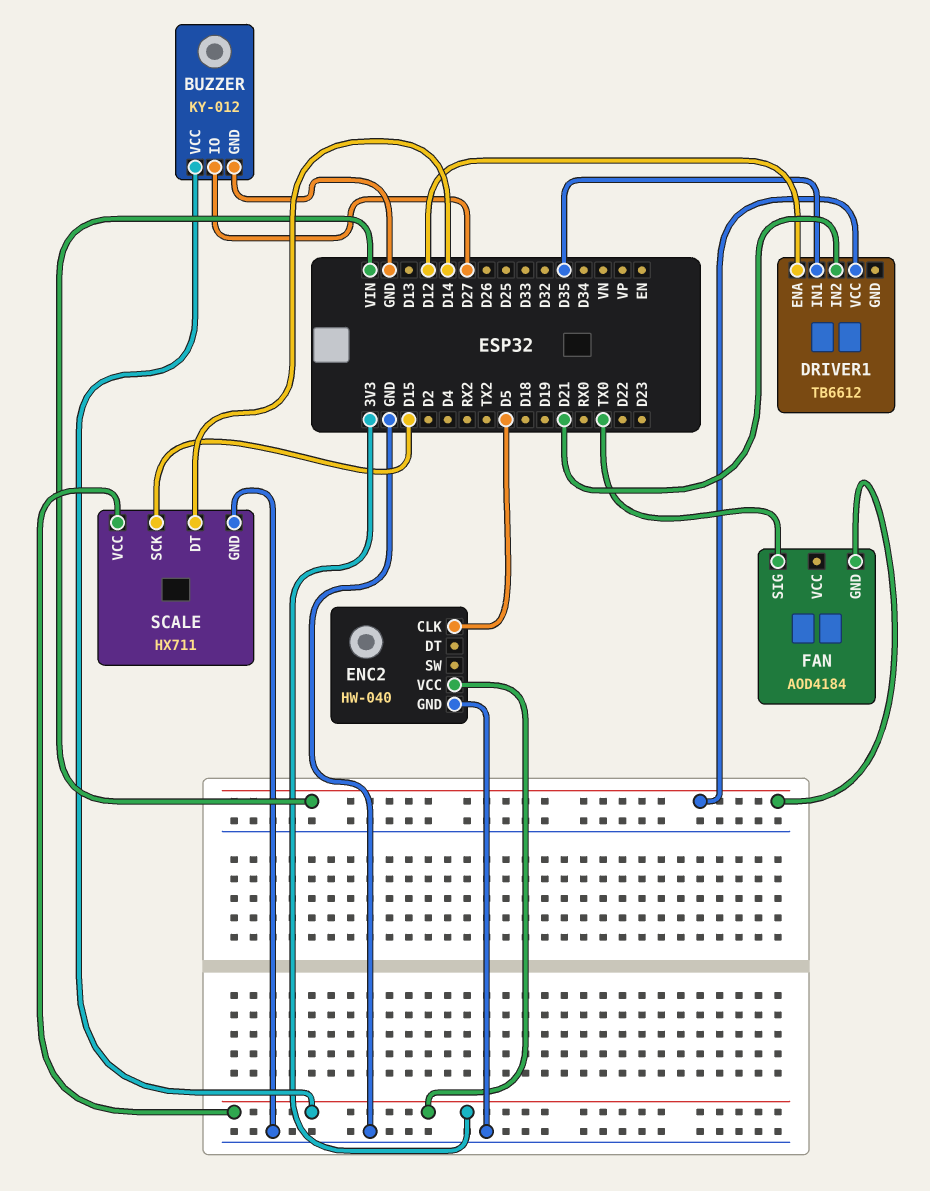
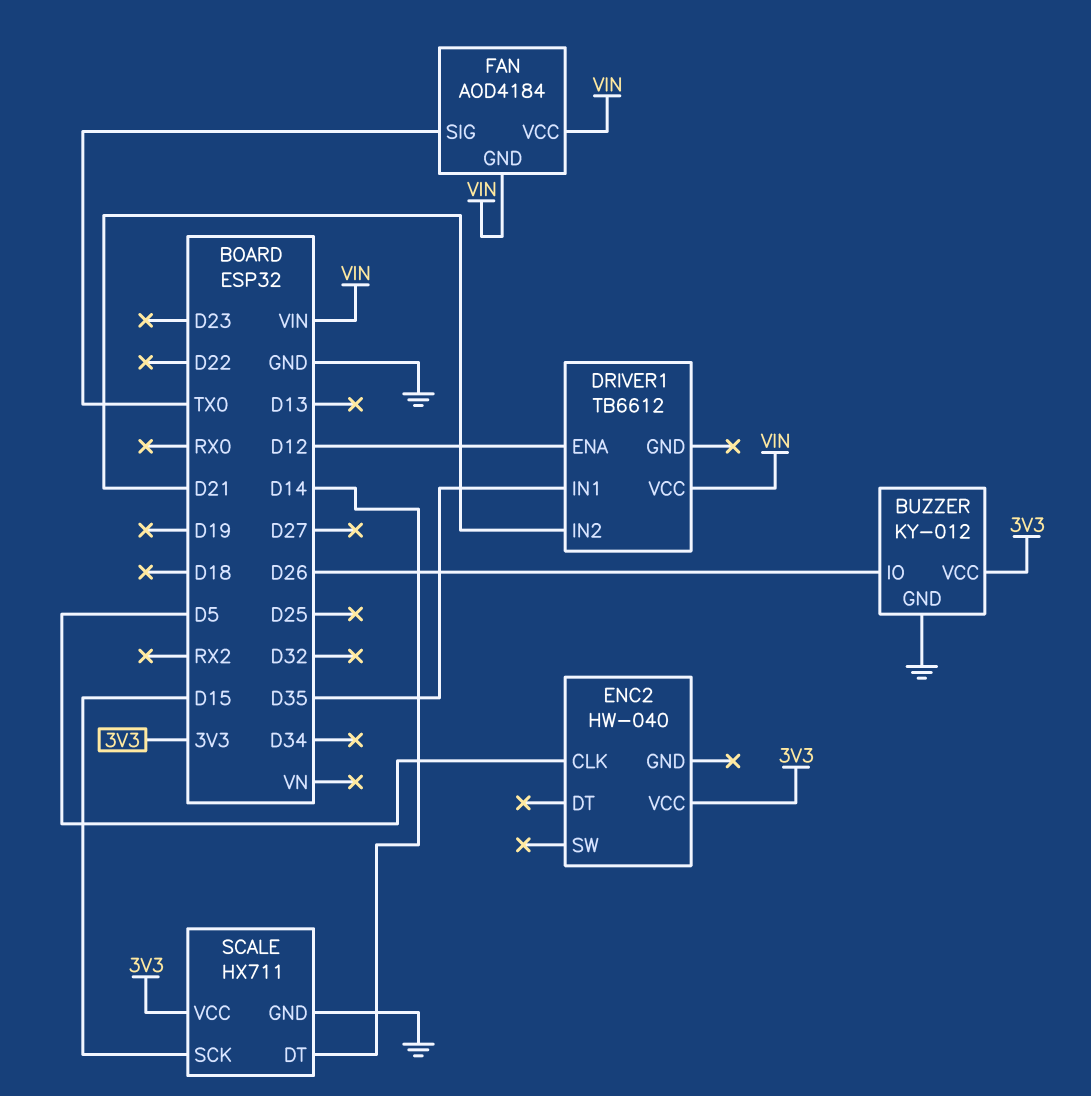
BUZZER pin IO: D27 -> D26
ENC2 pin GND: GND -> none
FAN pin VCC: none -> VIN

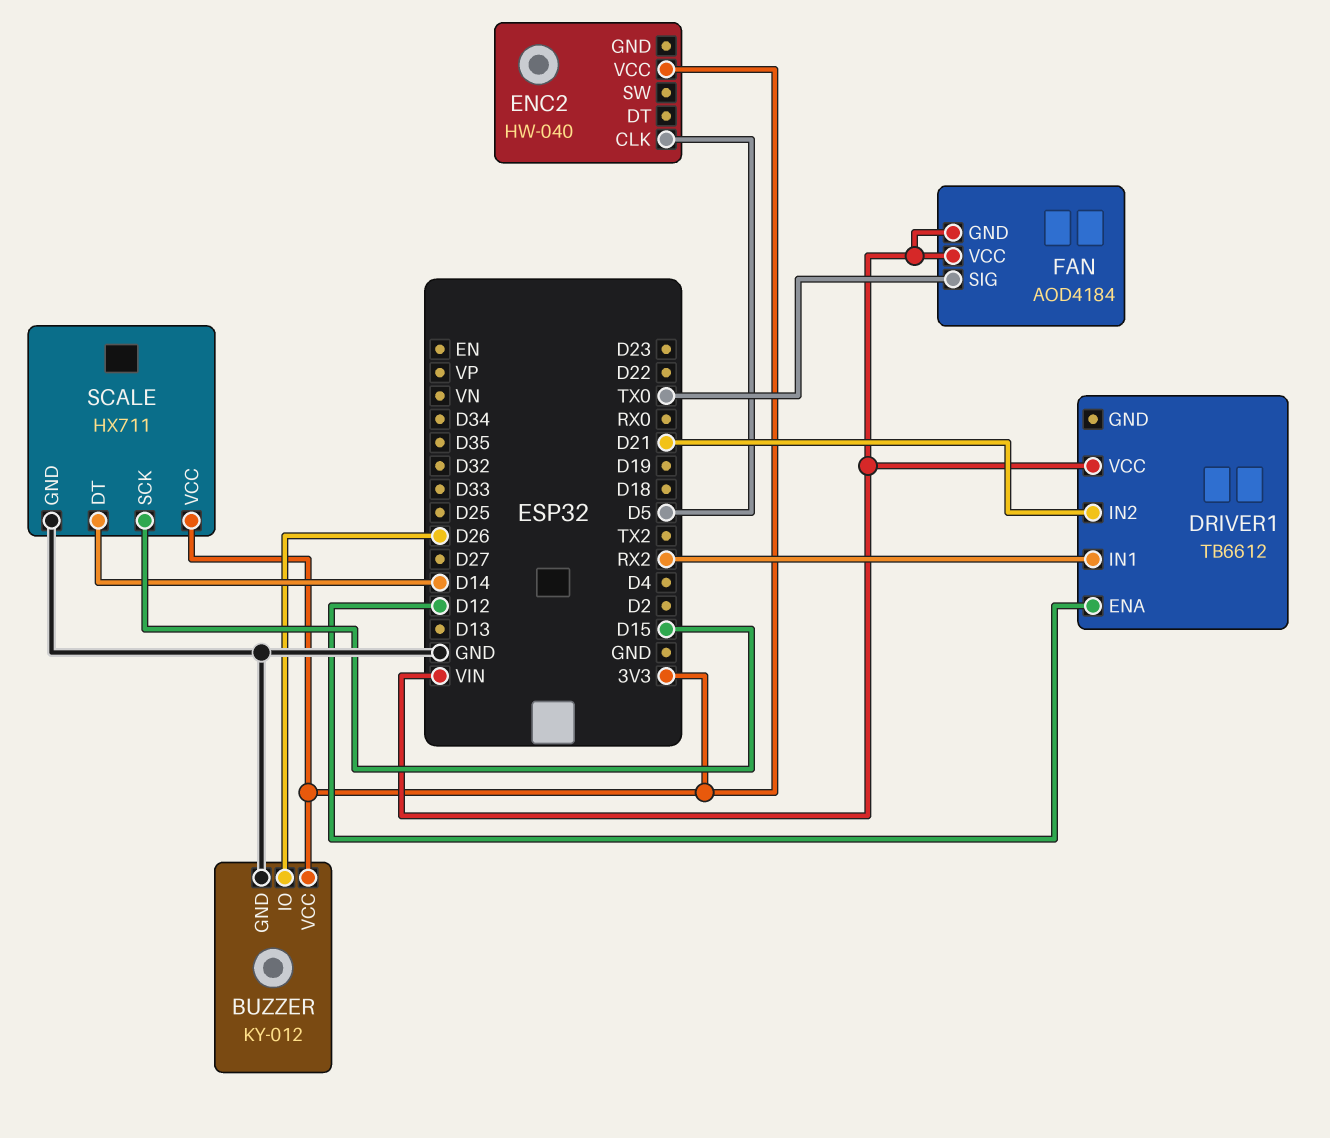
DRIVER1 pin IN1: D35 -> RX2

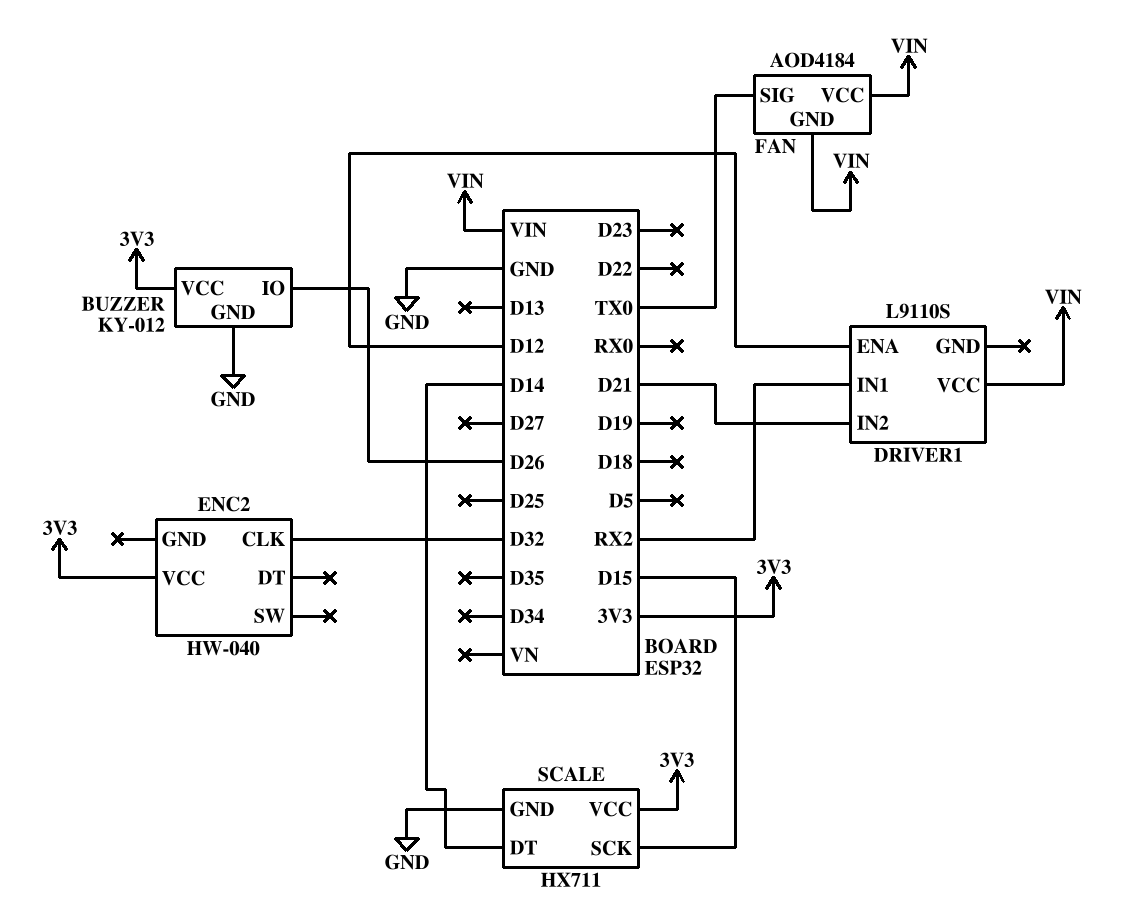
DRIVER1: TB6612 -> L9110S
ENC2 pin CLK: D5 -> D32

